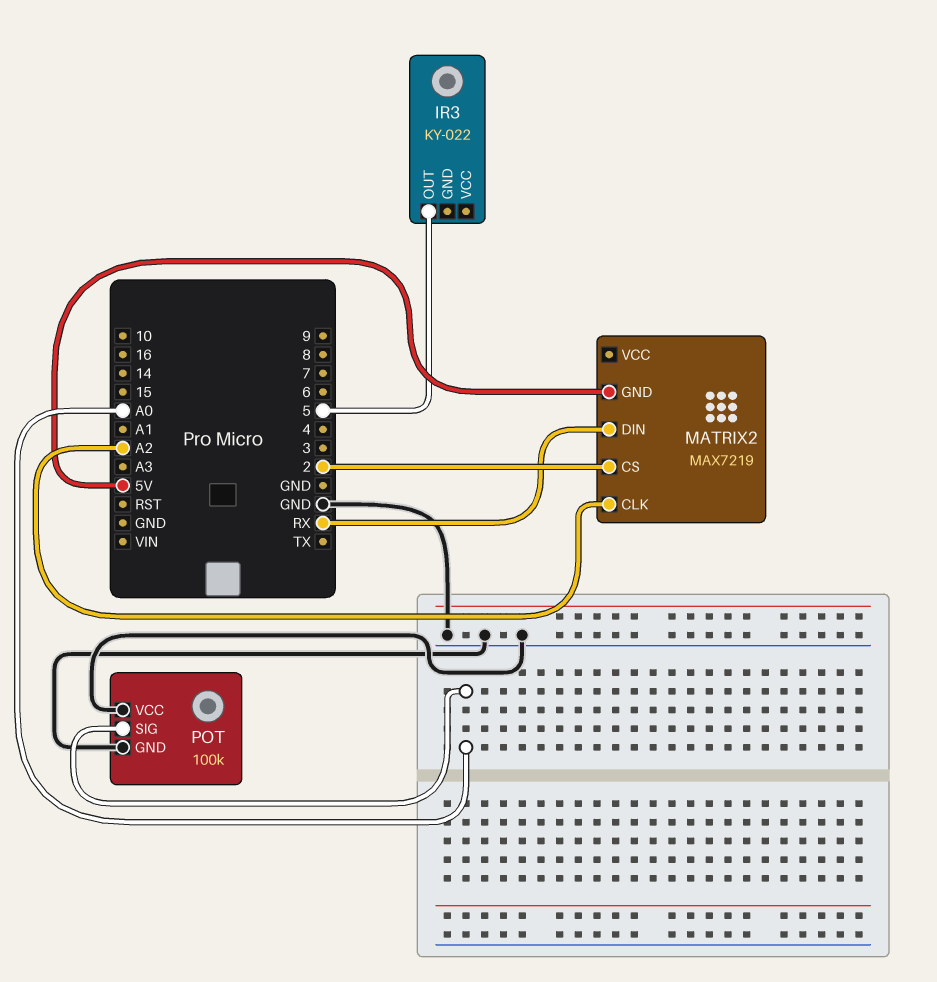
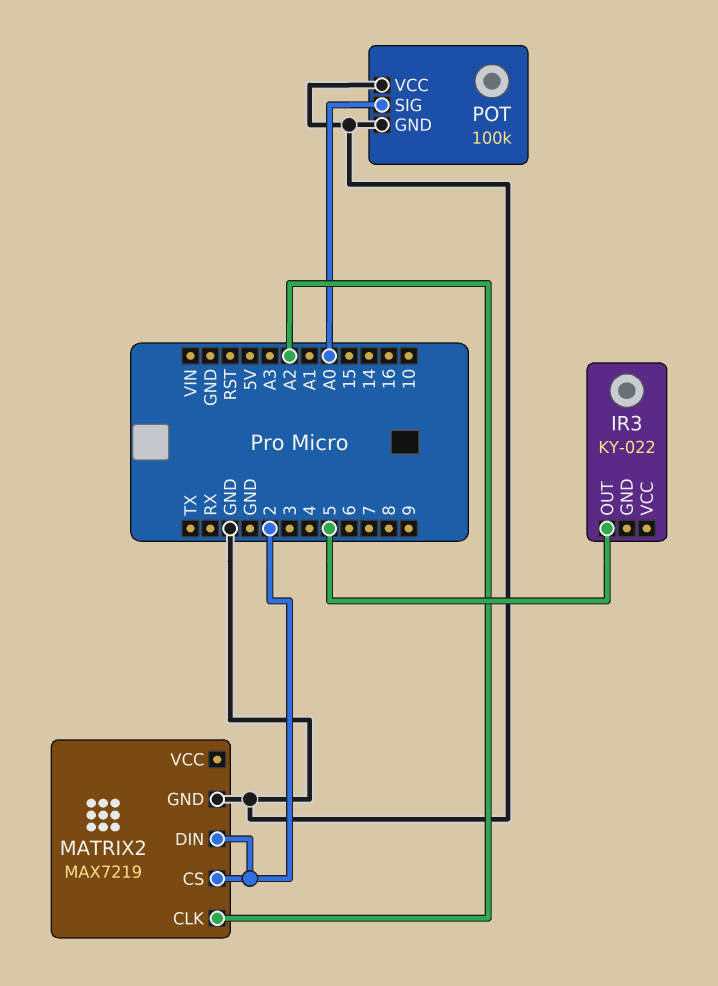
MATRIX2 pin DIN: RX -> 2
MATRIX2 pin GND: 5V -> GND

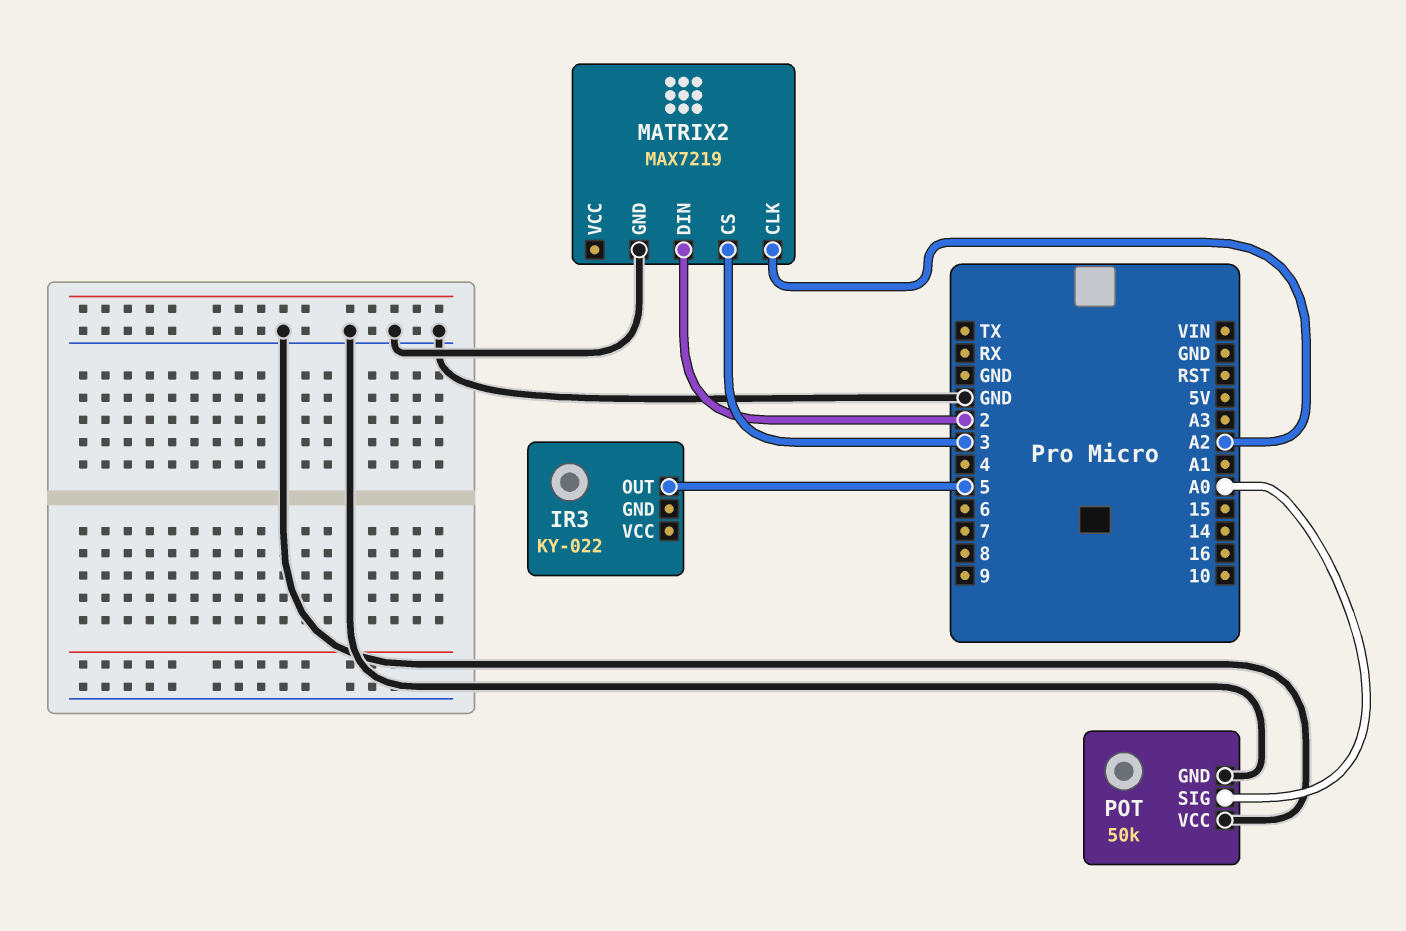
MATRIX2 pin CS: 2 -> 3
POT: 100k -> 50k

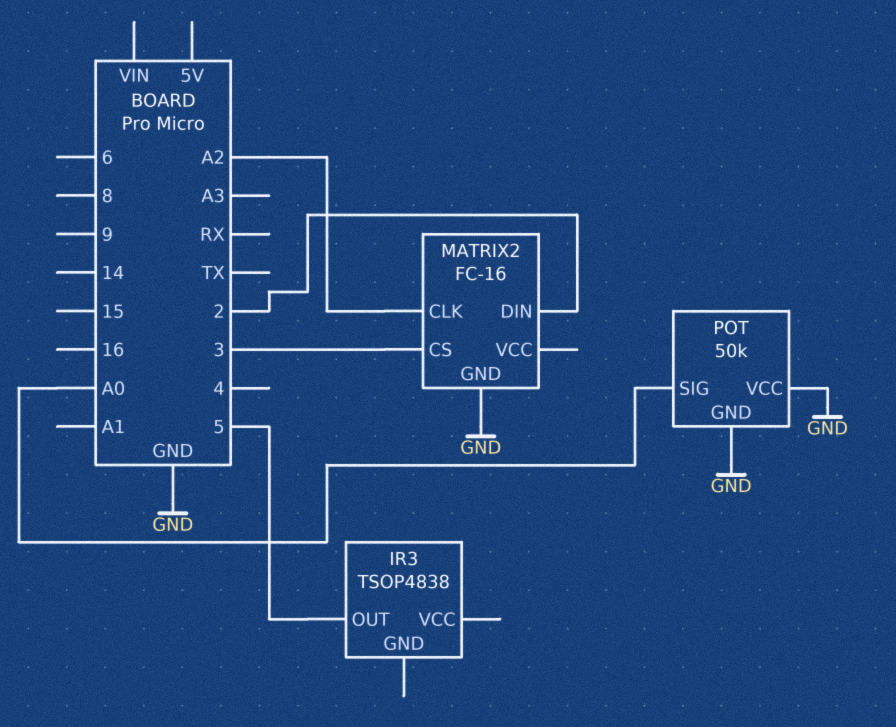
IR3: KY-022 -> TSOP4838
MATRIX2: MAX7219 -> FC-16

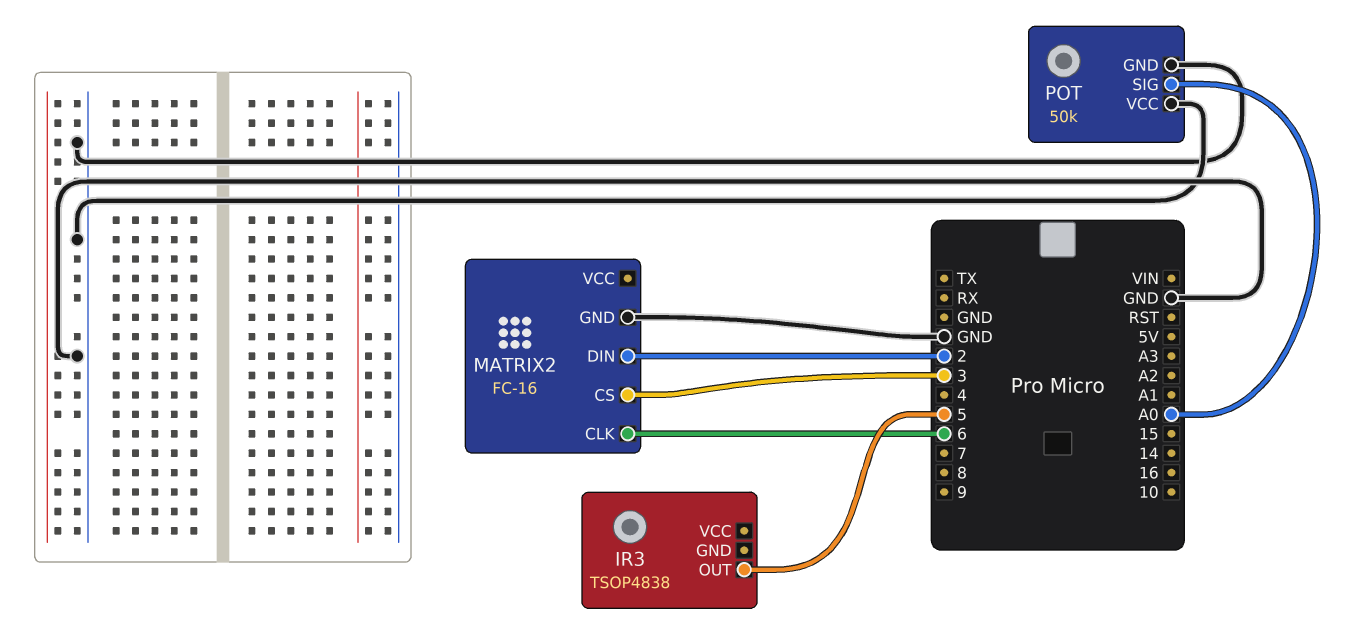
MATRIX2 pin CLK: A2 -> 6

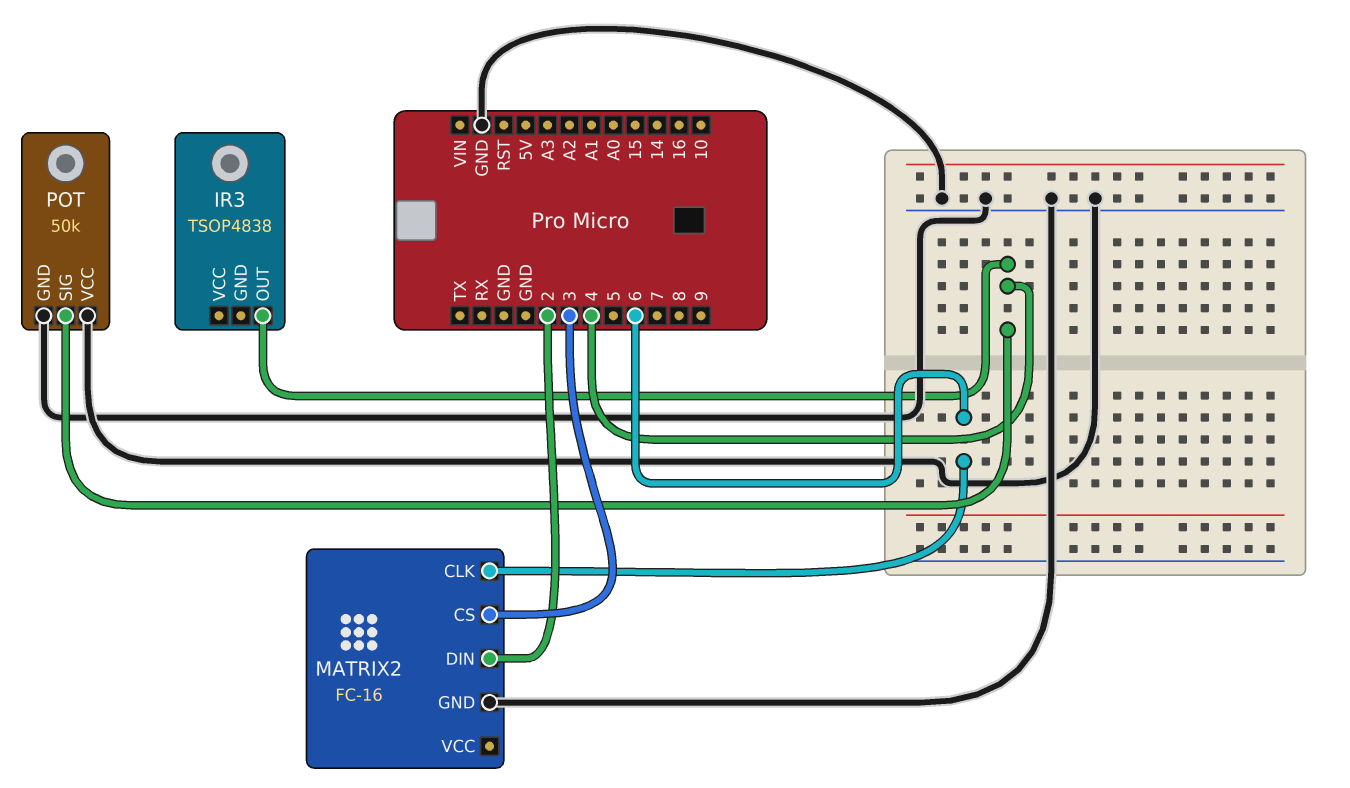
IR3 pin OUT: 5 -> 4
POT pin SIG: A0 -> 4

